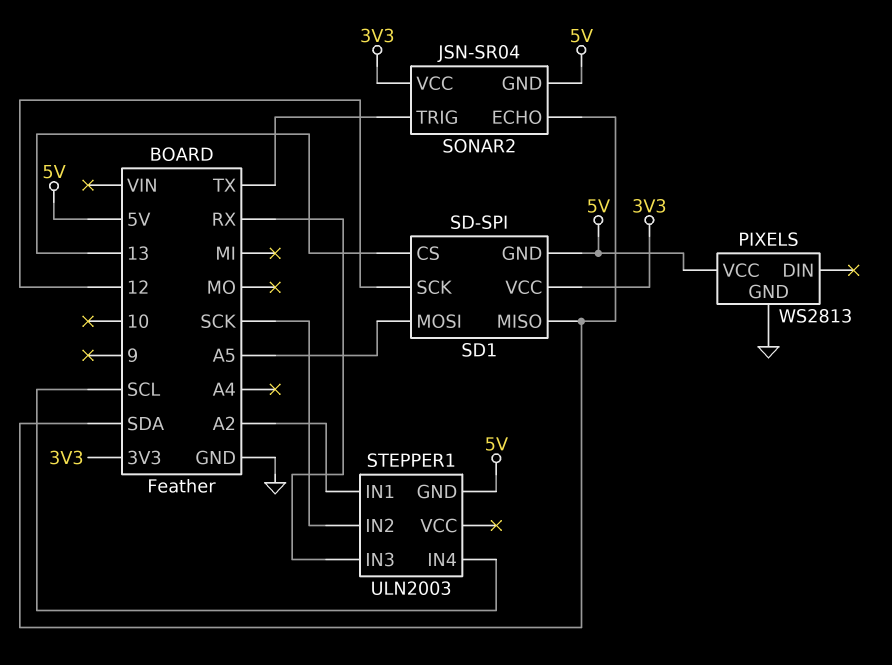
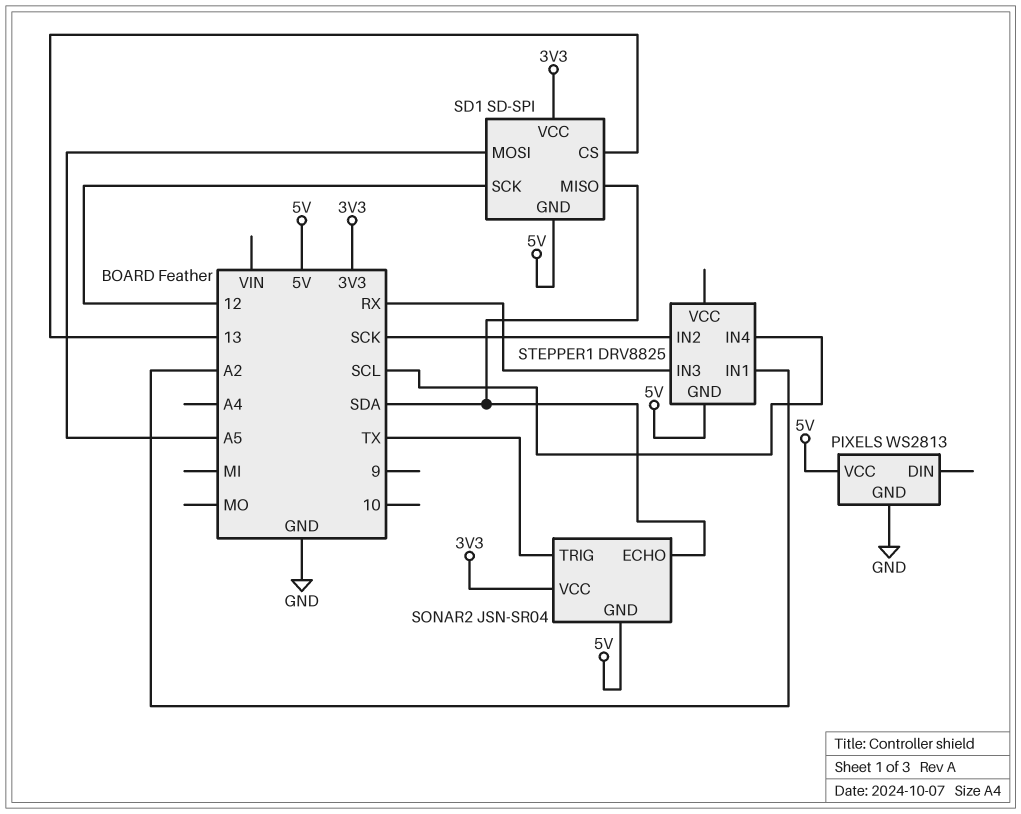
STEPPER1: ULN2003 -> DRV8825

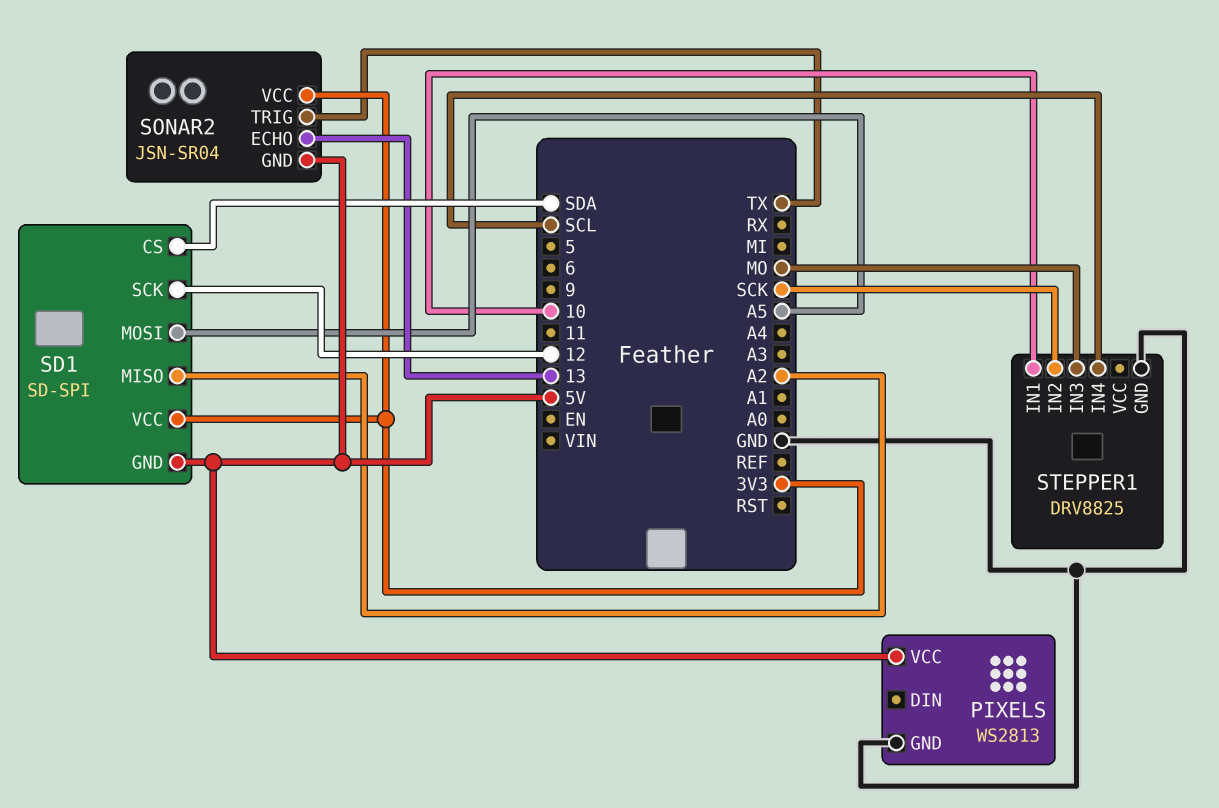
SD1 pin CS: 13 -> SDA
SD1 pin MISO: SDA -> A2
SONAR2 pin ECHO: SDA -> 13
STEPPER1 pin GND: 5V -> GND
STEPPER1 pin IN1: A2 -> 10
STEPPER1 pin IN3: RX -> MO

